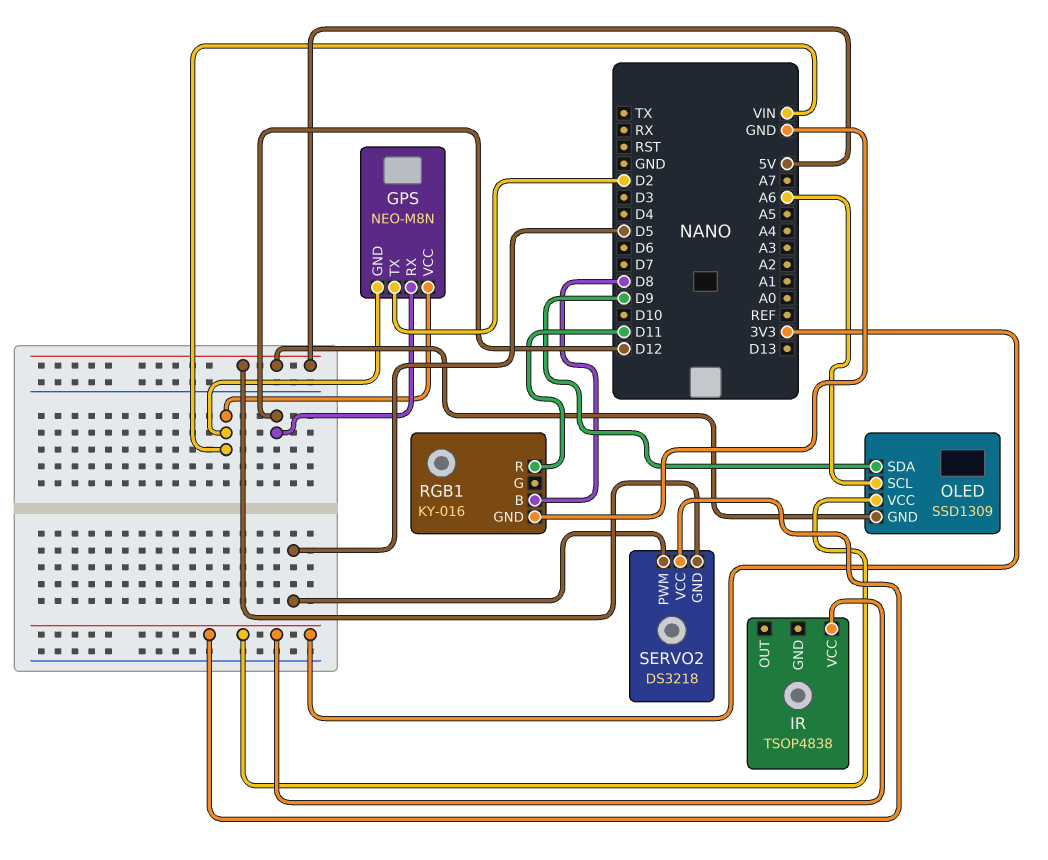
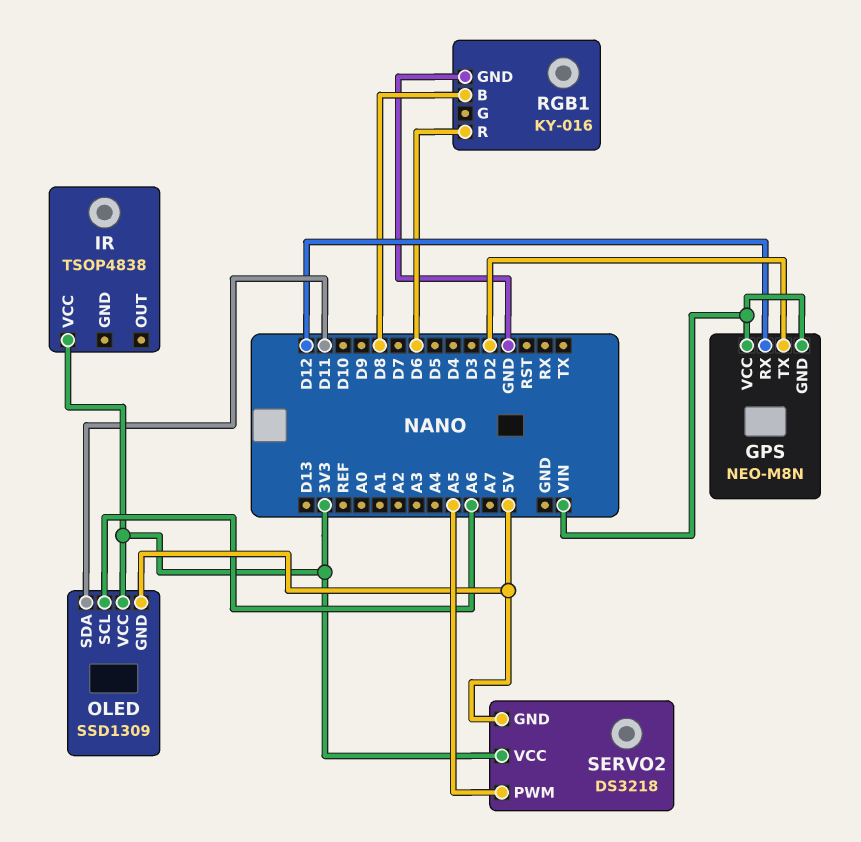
OLED pin SDA: D9 -> D11
RGB1 pin R: D11 -> D6
SERVO2 pin PWM: D5 -> A5

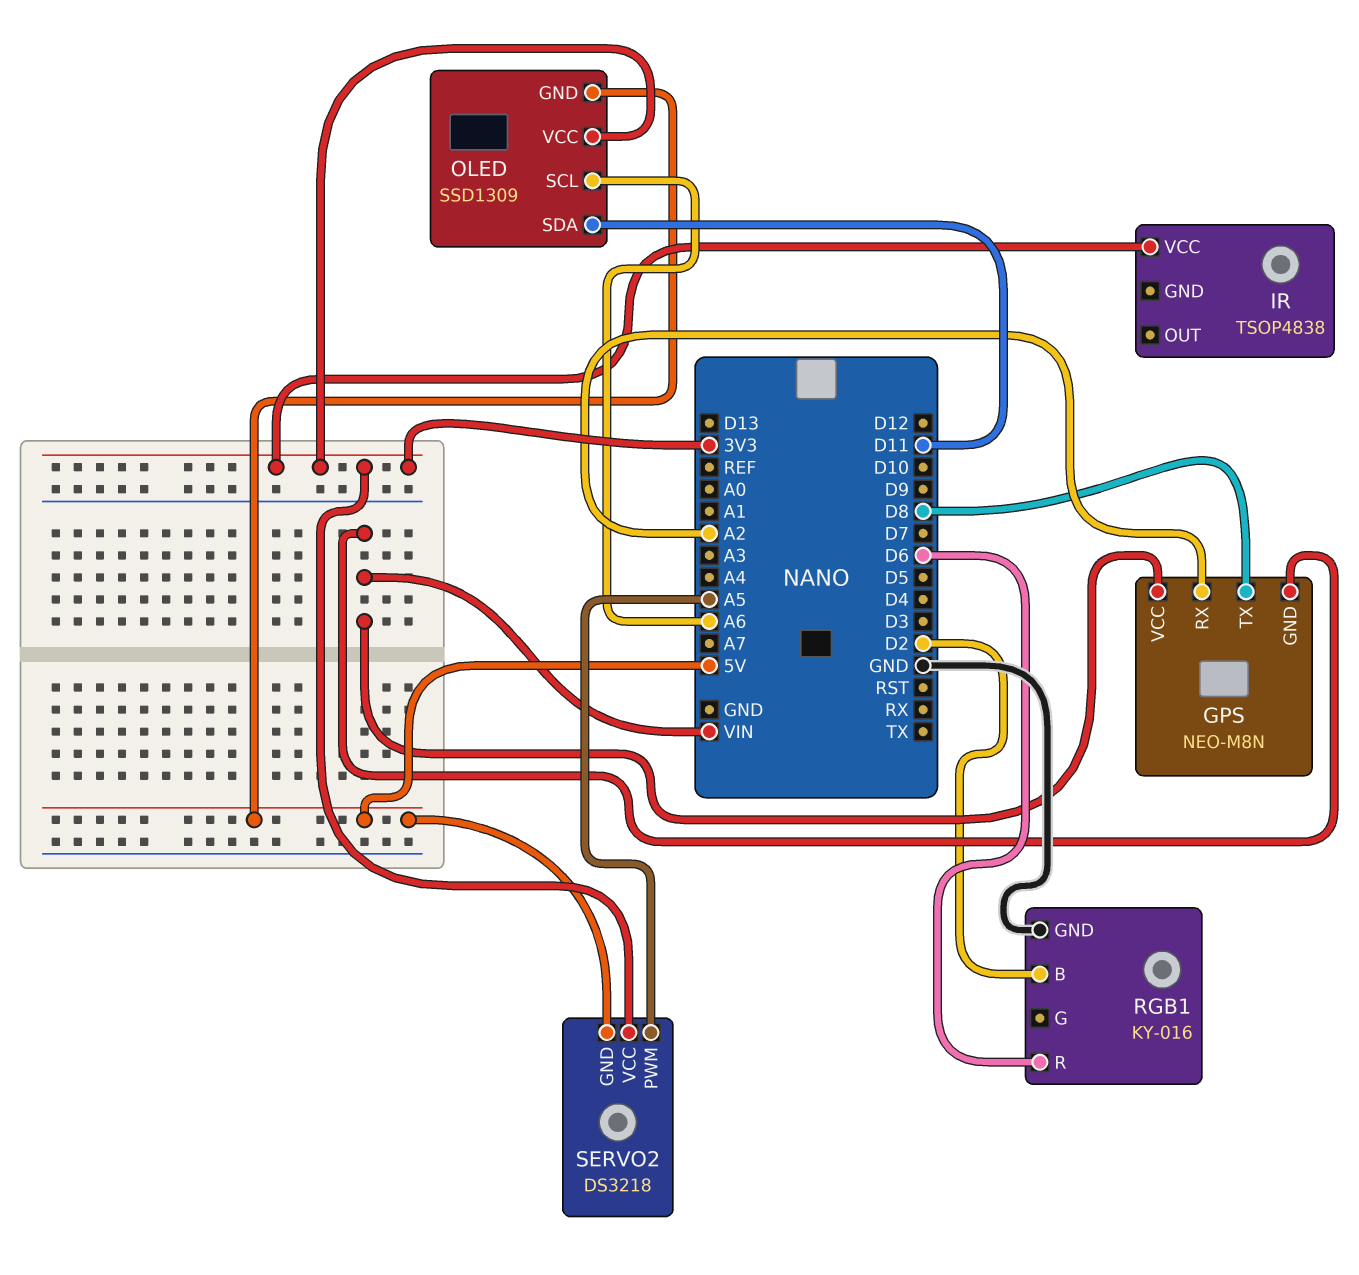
GPS pin RX: D12 -> A2
GPS pin TX: D2 -> D8
RGB1 pin B: D8 -> D2

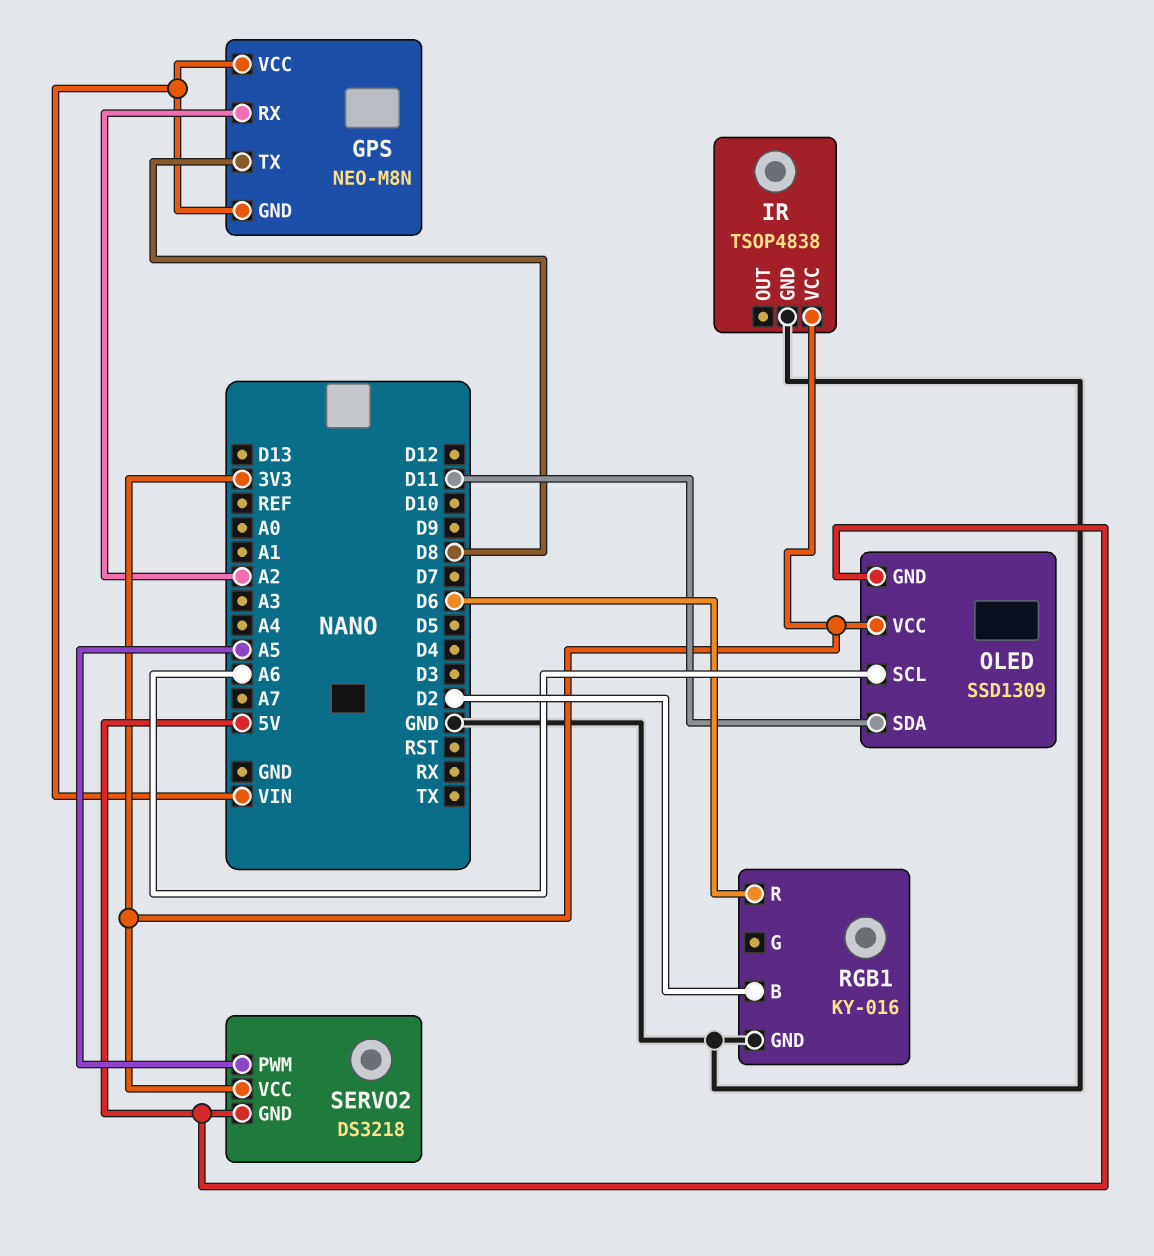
IR pin GND: none -> GND

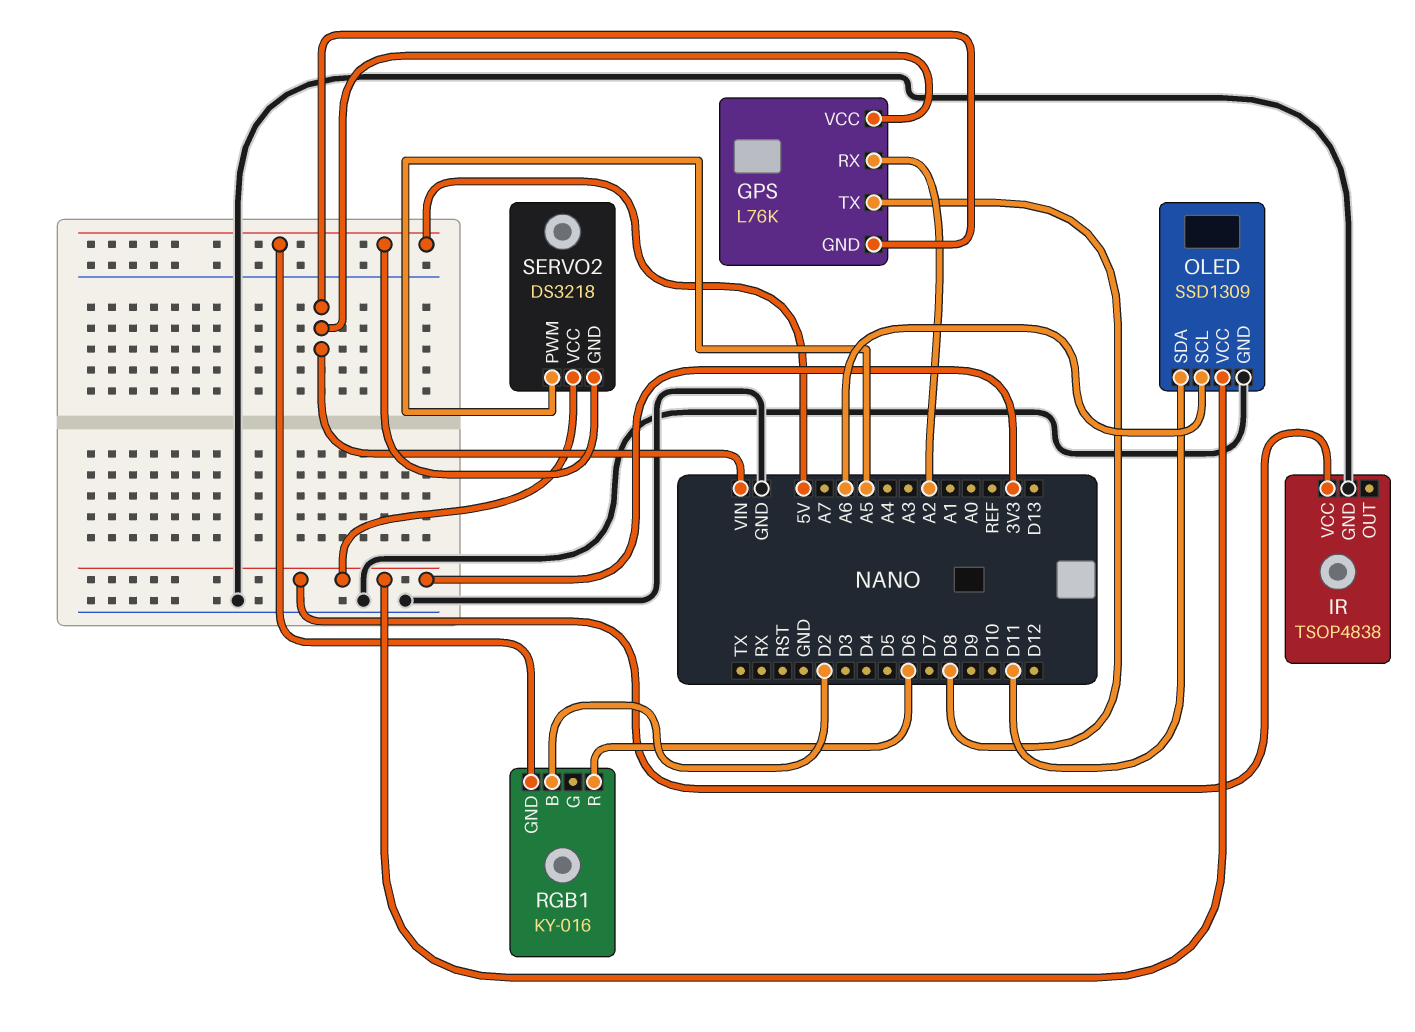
GPS: NEO-M8N -> L76K
OLED pin GND: 5V -> GND
RGB1 pin GND: GND -> 5V

